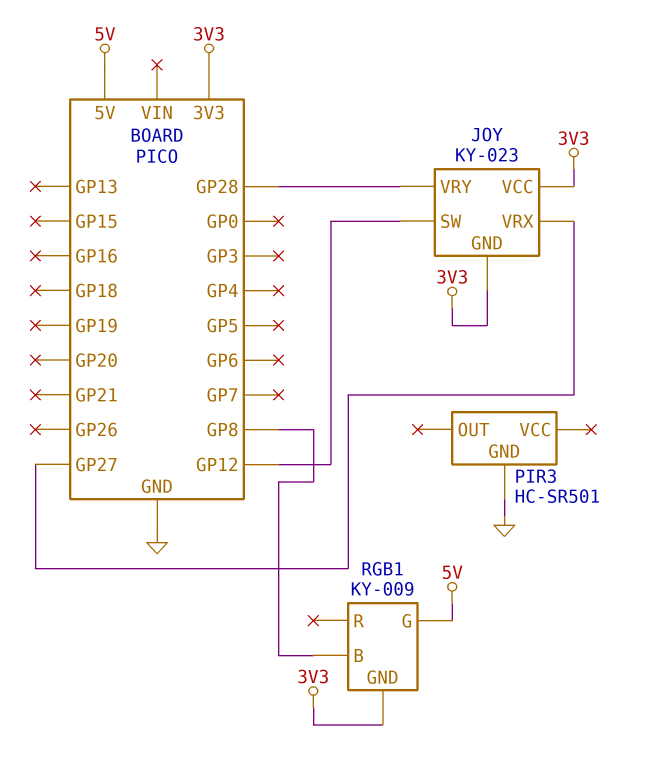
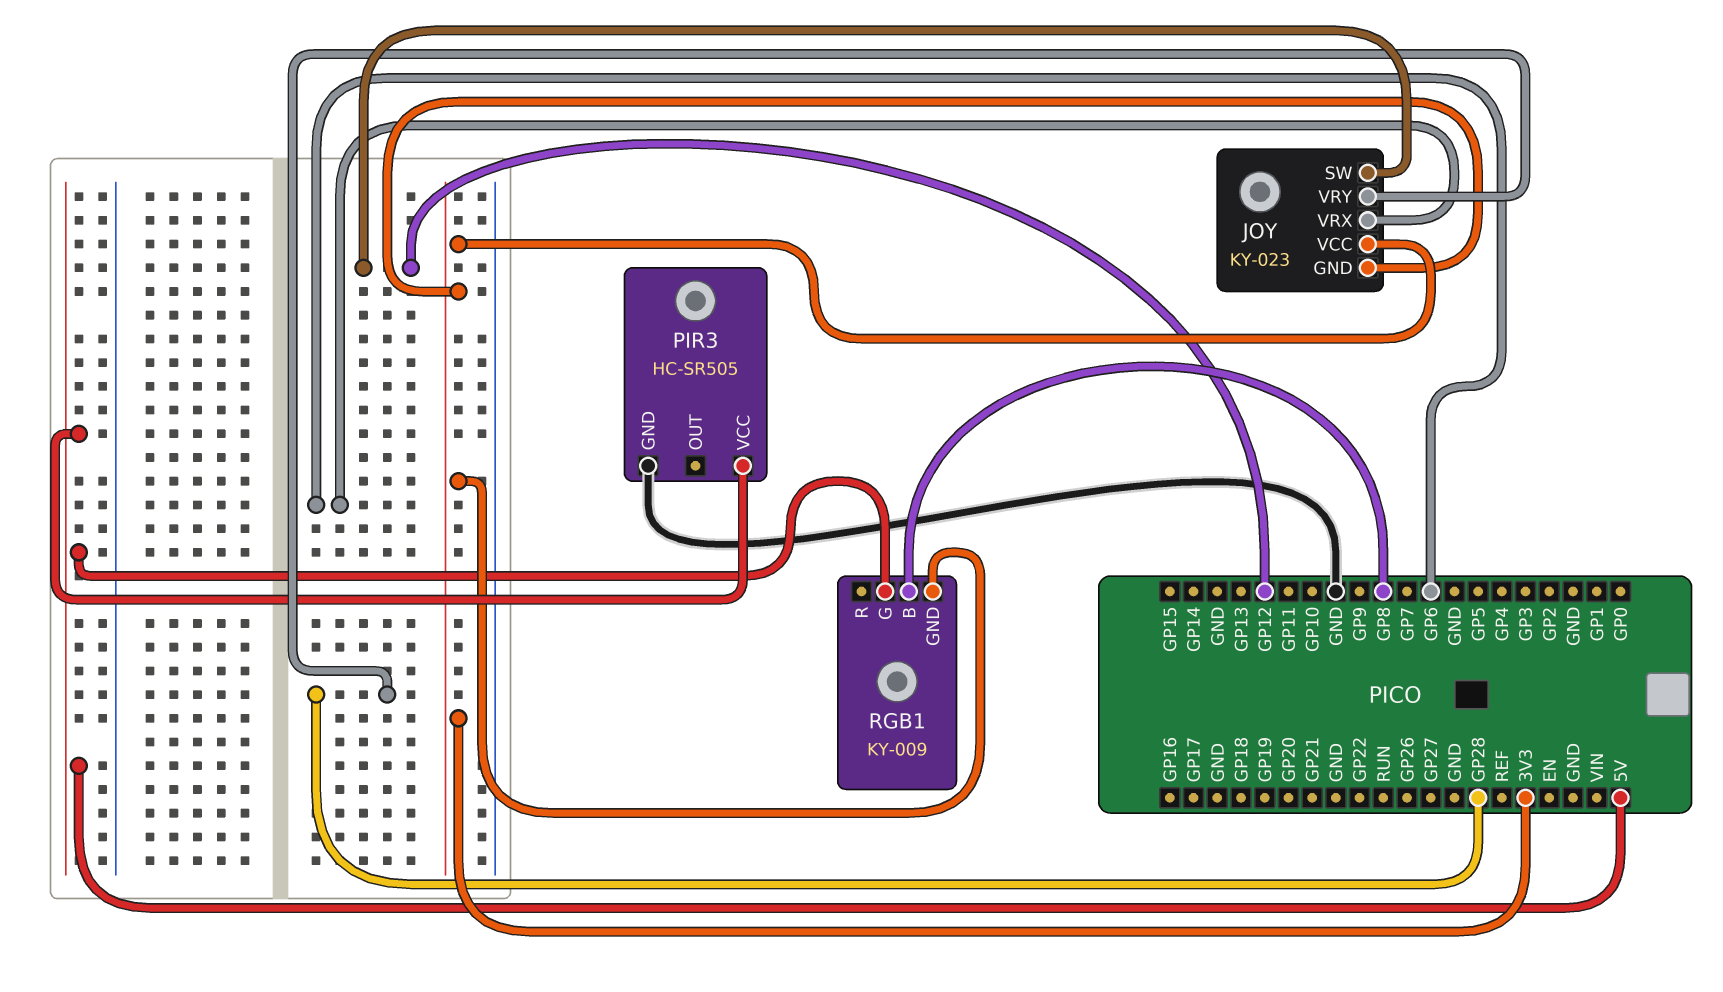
JOY pin VRX: GP27 -> GP6
PIR3: HC-SR501 -> HC-SR505
PIR3 pin VCC: none -> 5V

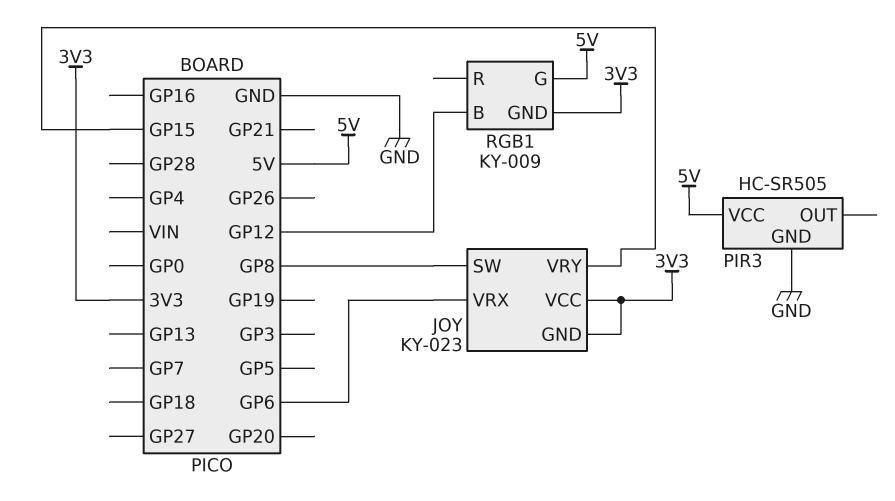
JOY pin SW: GP12 -> GP8
JOY pin VRY: GP28 -> GP15
RGB1 pin B: GP8 -> GP12

